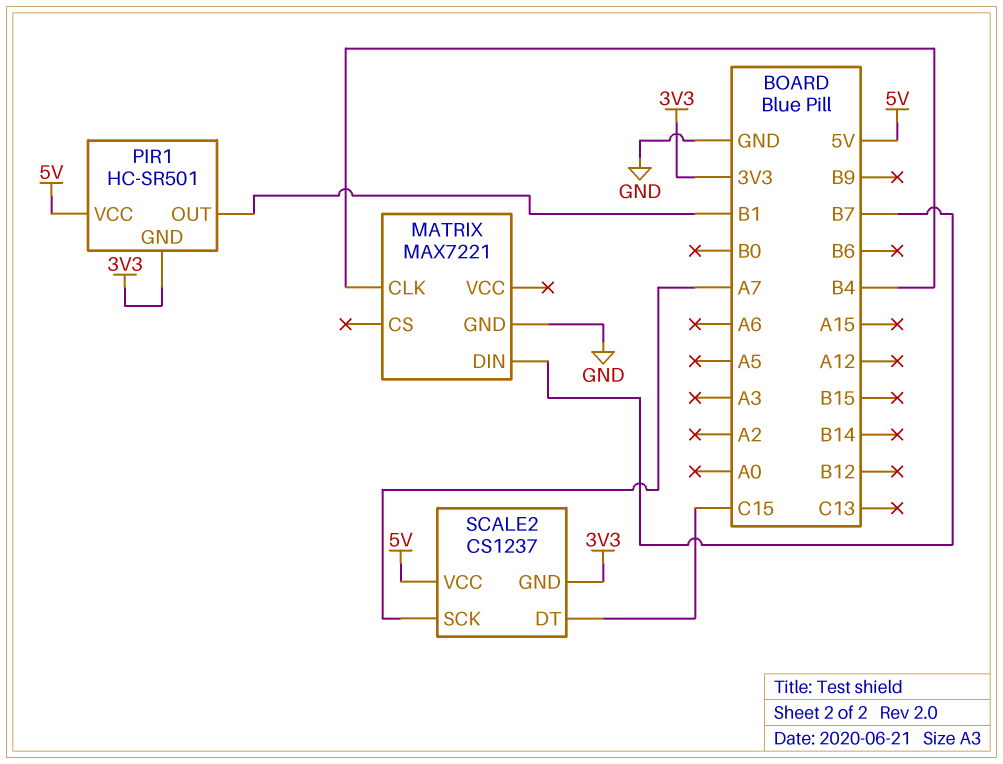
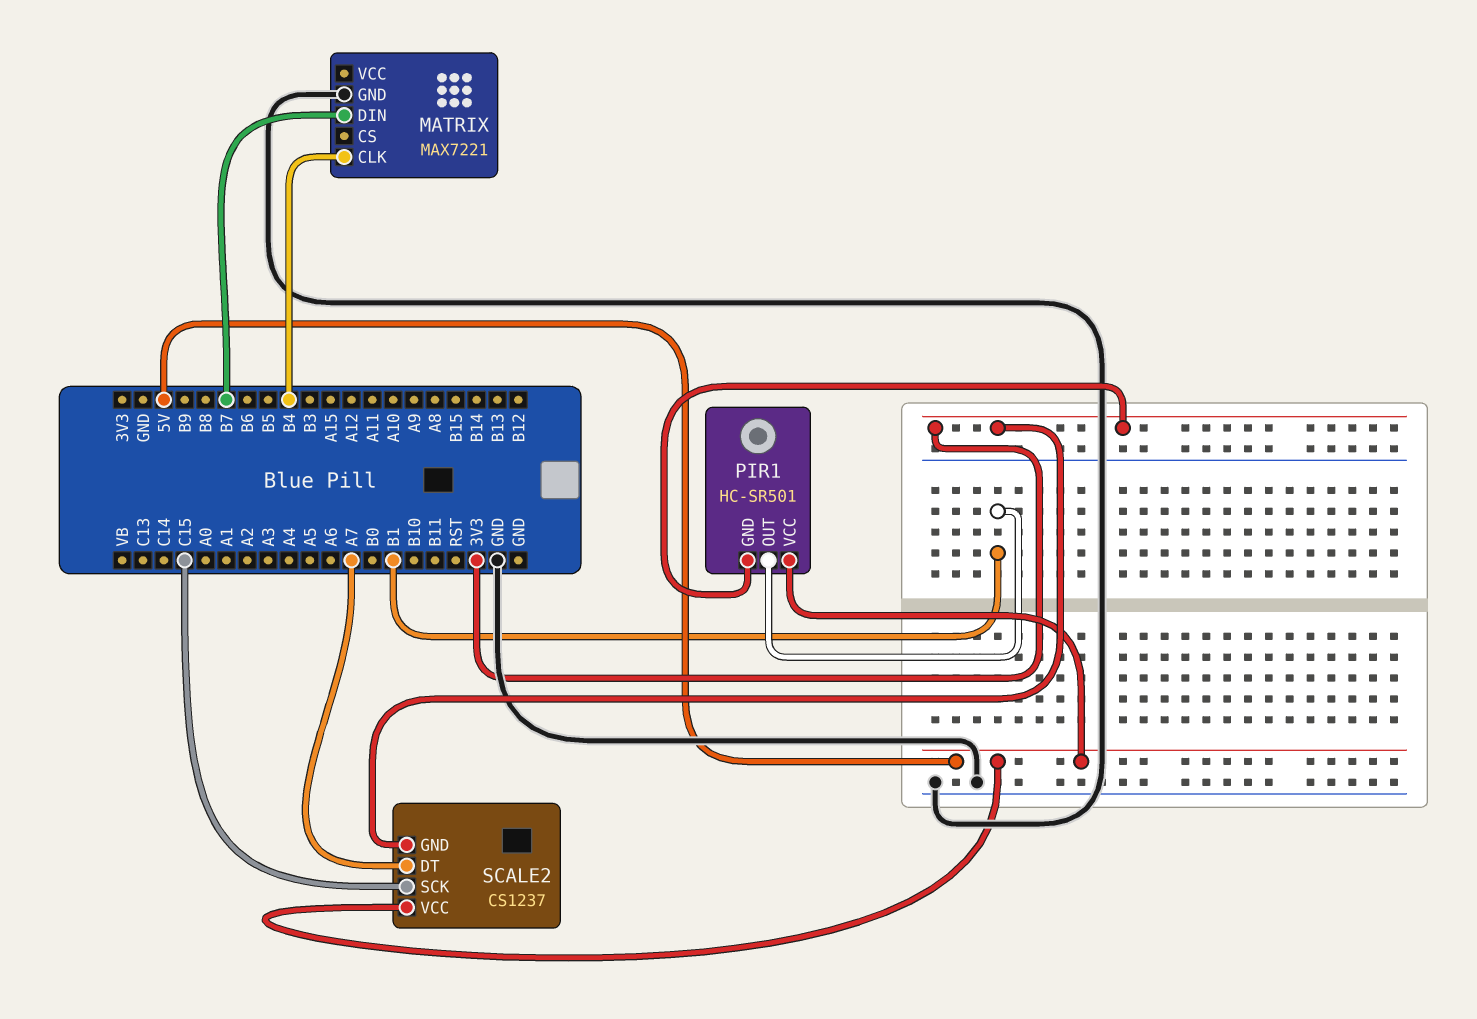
SCALE2 pin DT: C15 -> A7
SCALE2 pin SCK: A7 -> C15

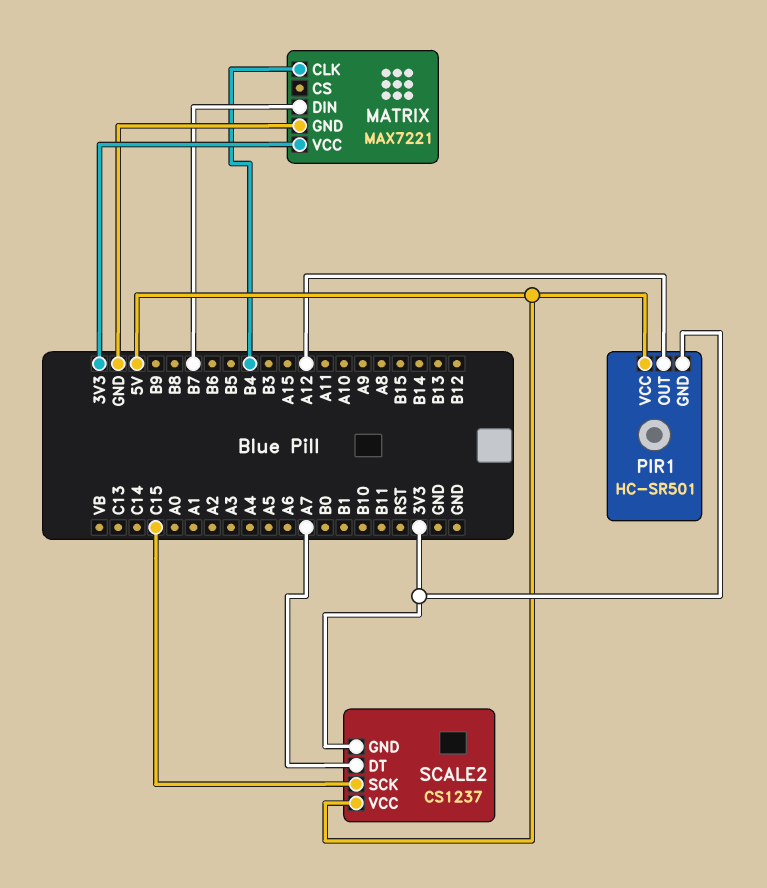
MATRIX pin VCC: none -> 3V3
PIR1 pin OUT: B1 -> A12

